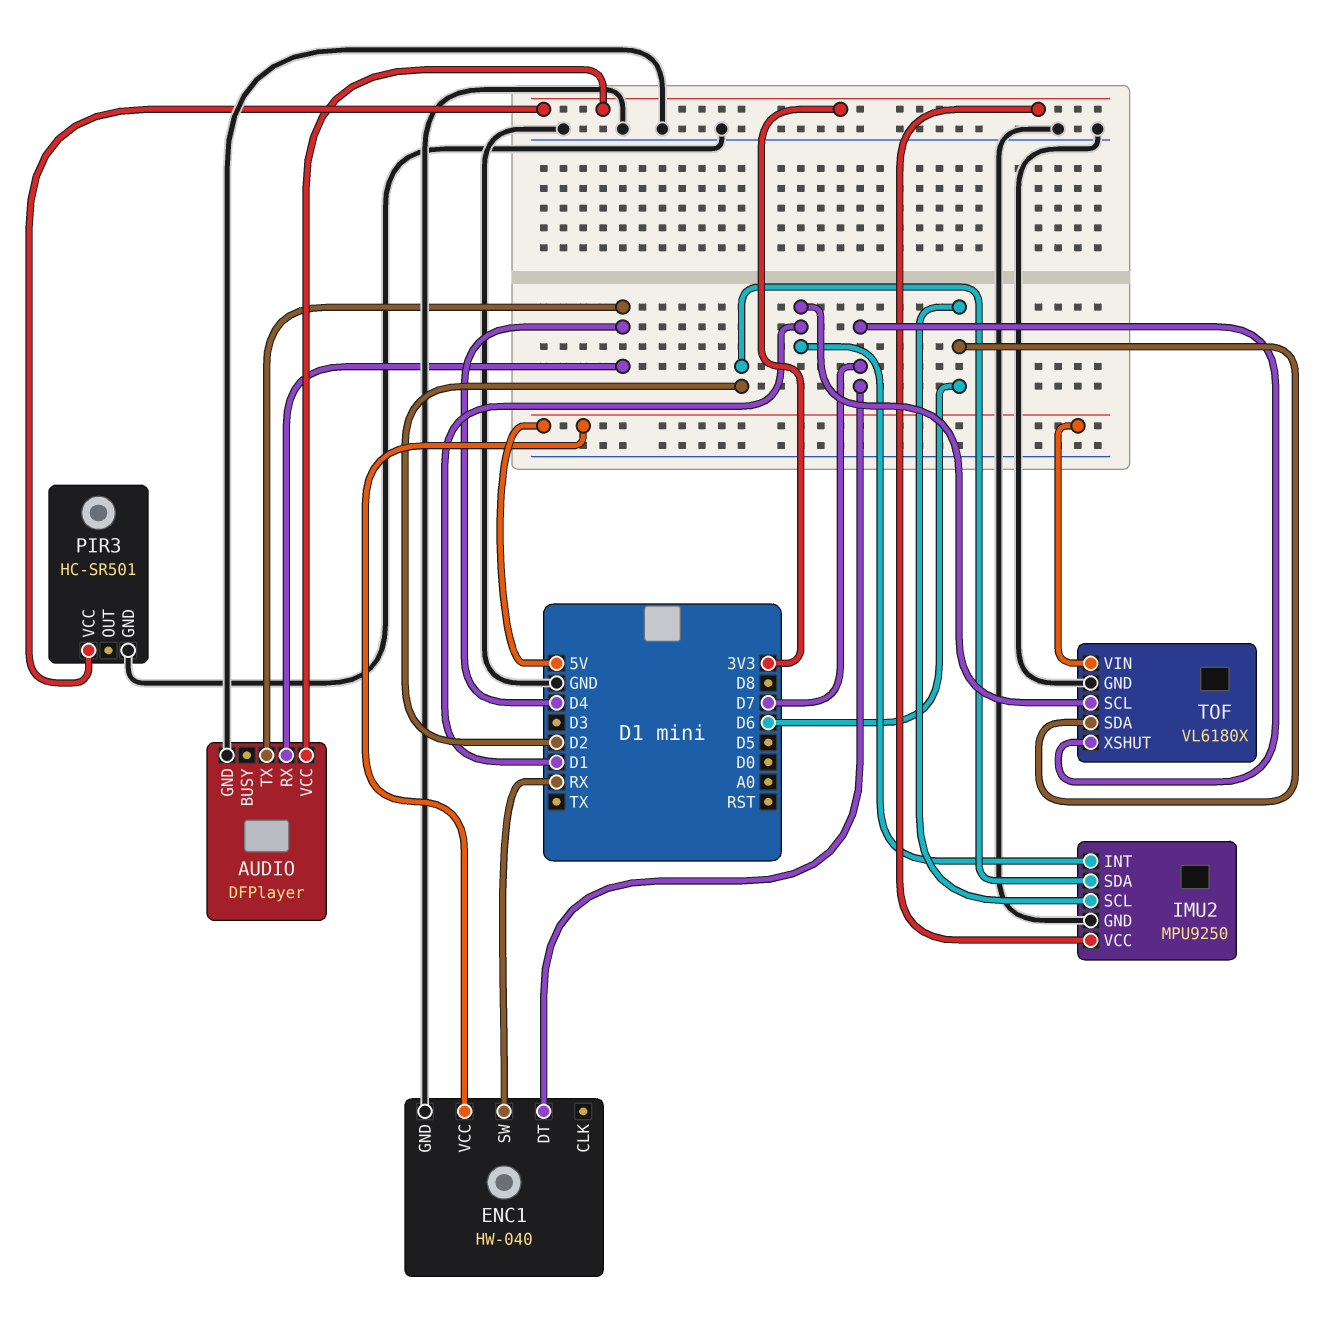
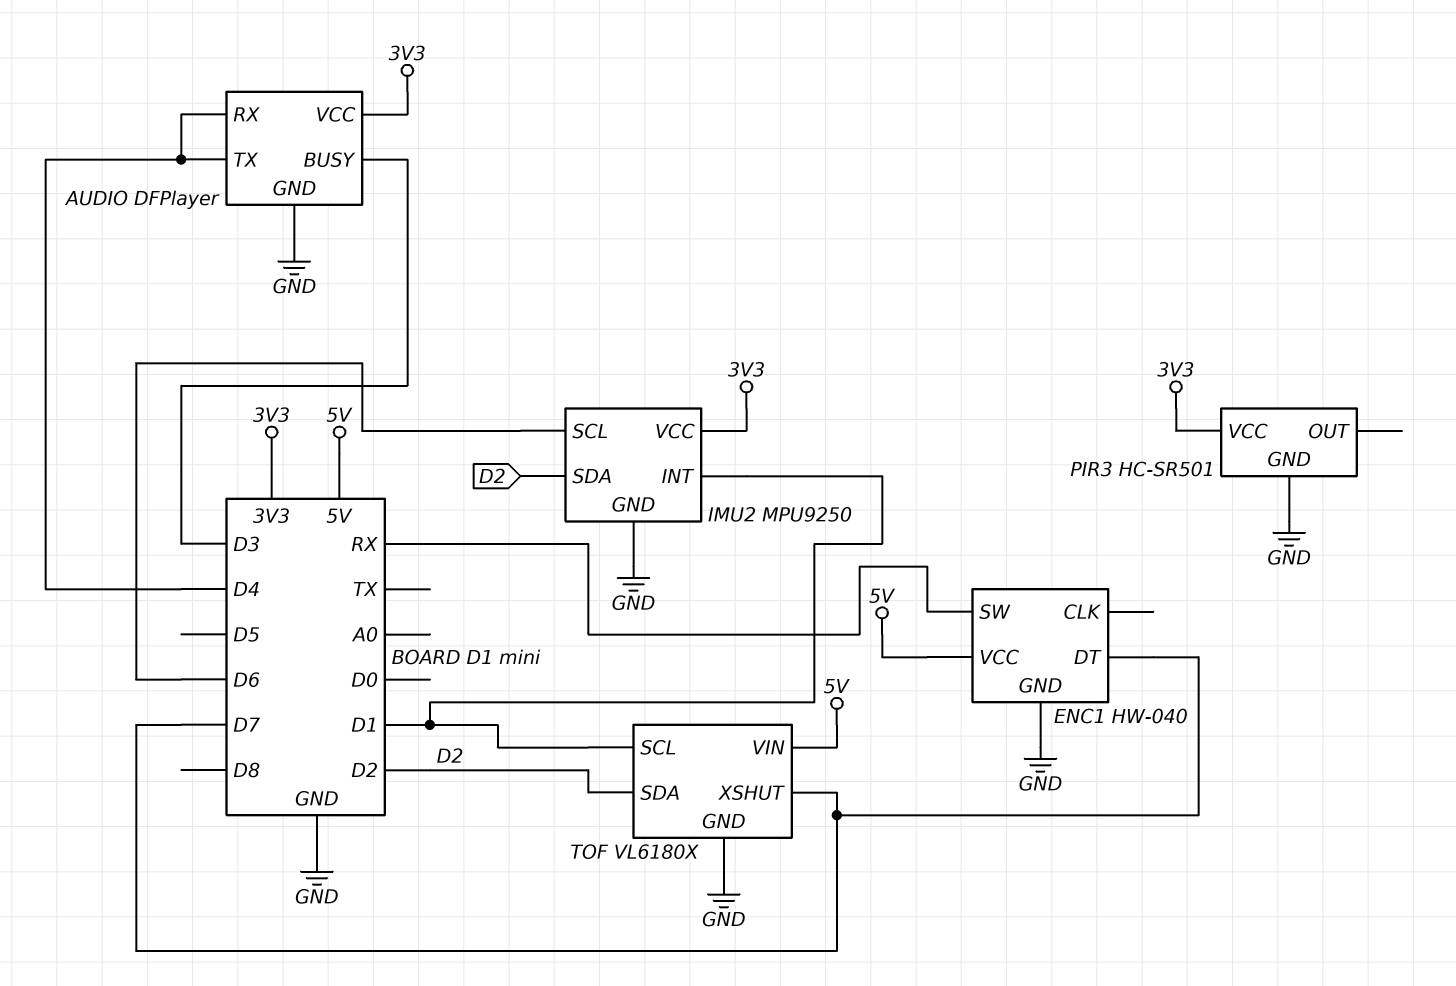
AUDIO pin BUSY: none -> D3
TOF pin SDA: D6 -> D2

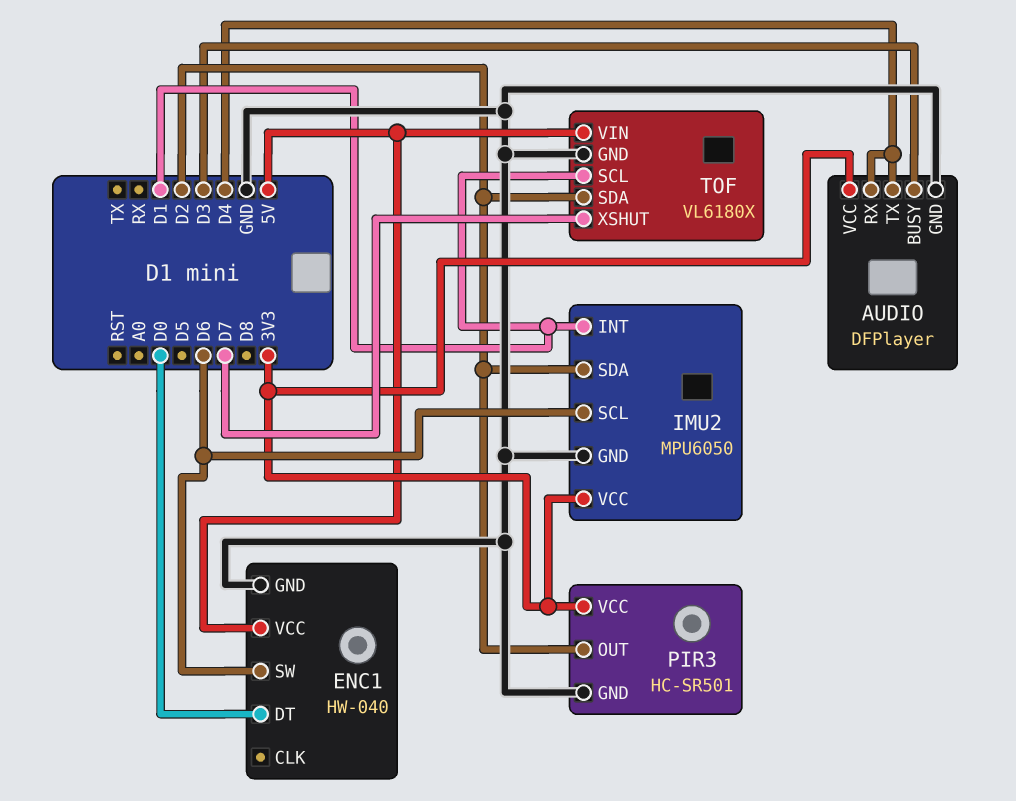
ENC1 pin DT: D7 -> D0
ENC1 pin SW: RX -> D6
IMU2: MPU9250 -> MPU6050
PIR3 pin OUT: none -> D2

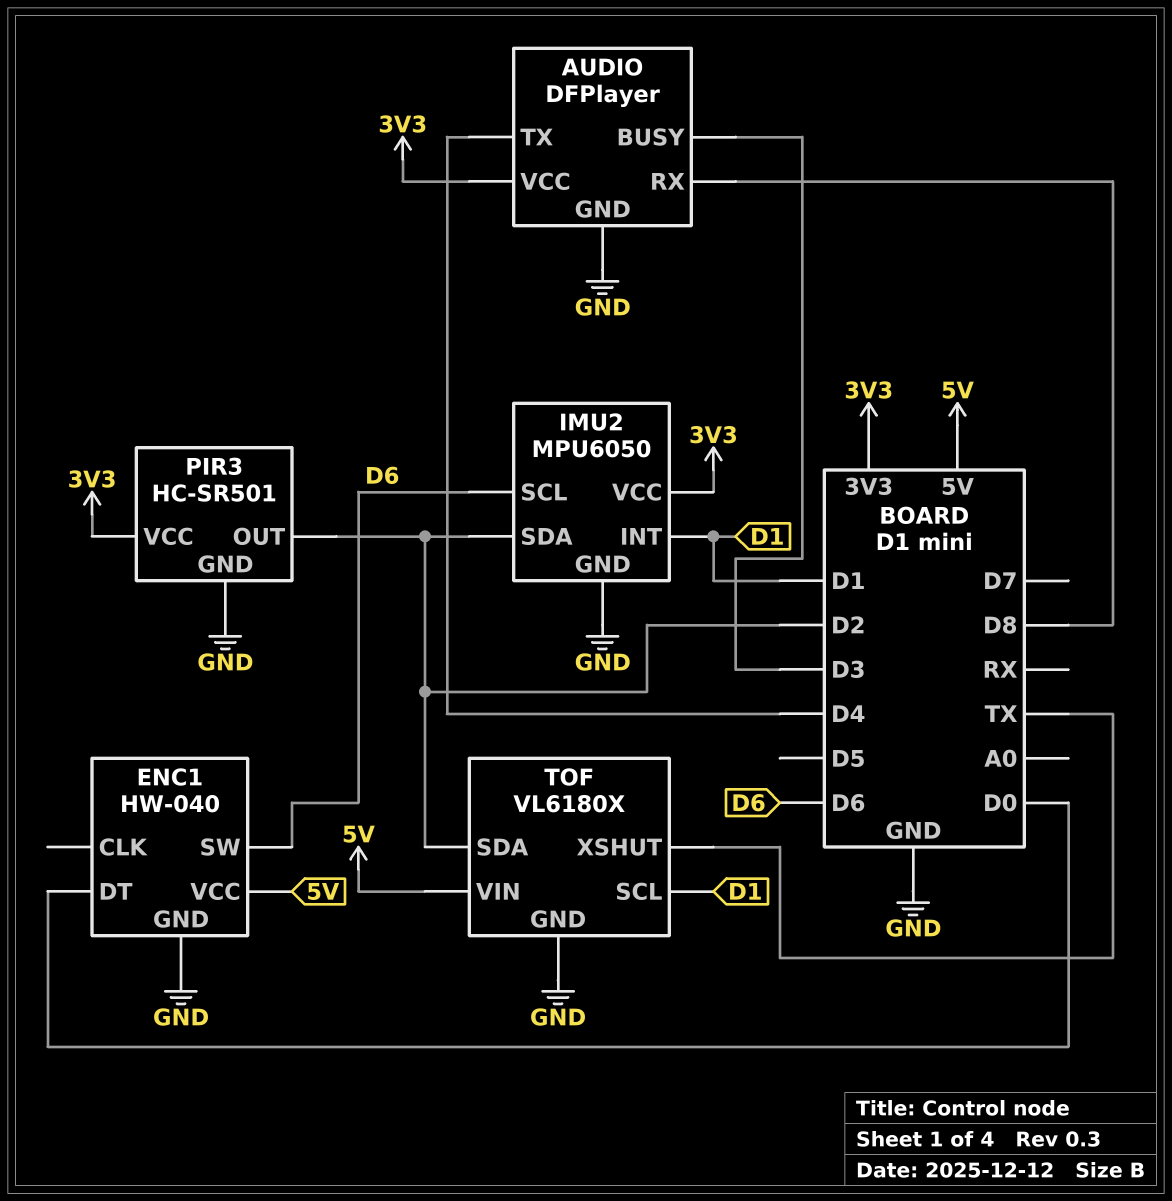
AUDIO pin RX: D4 -> D8
TOF pin XSHUT: D7 -> TX

